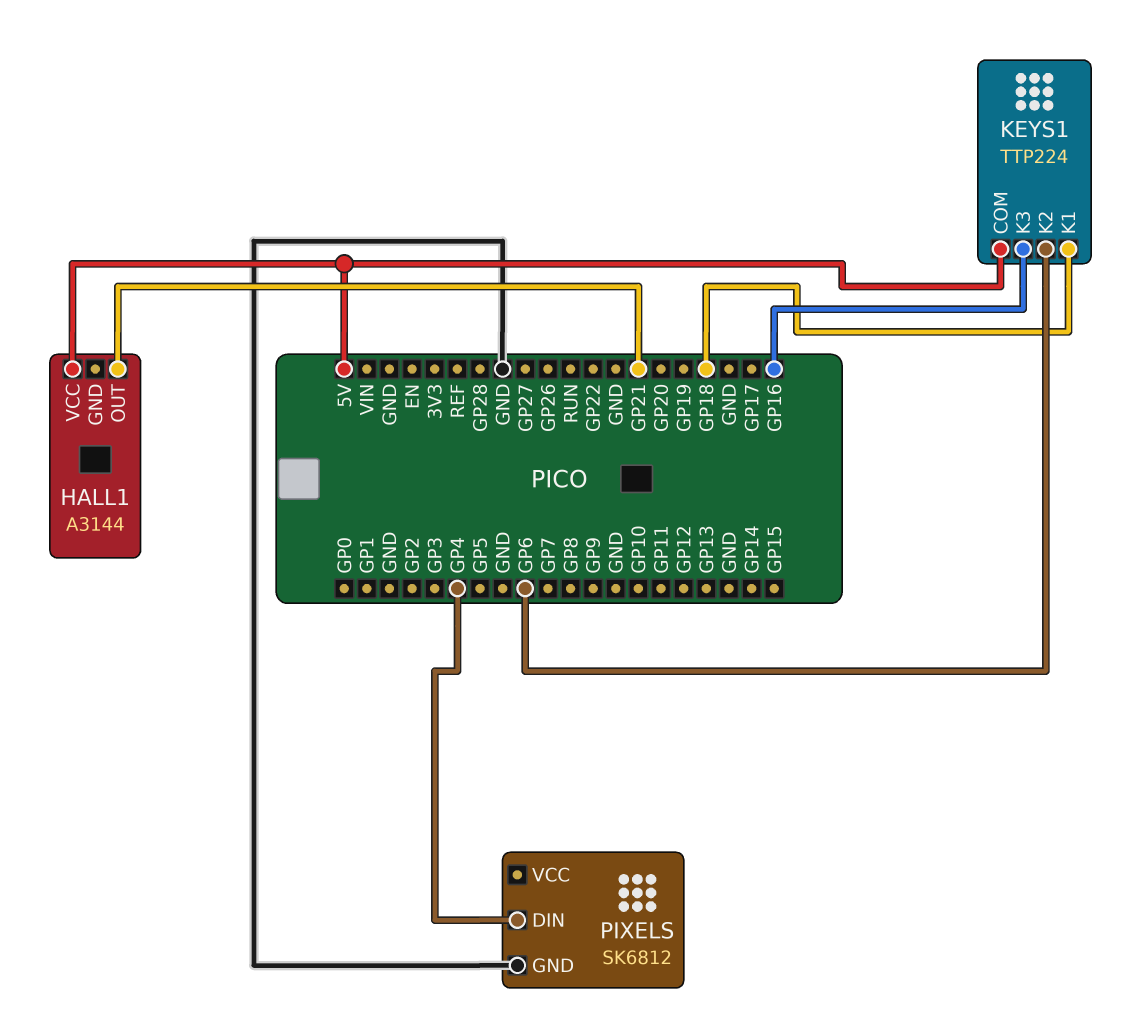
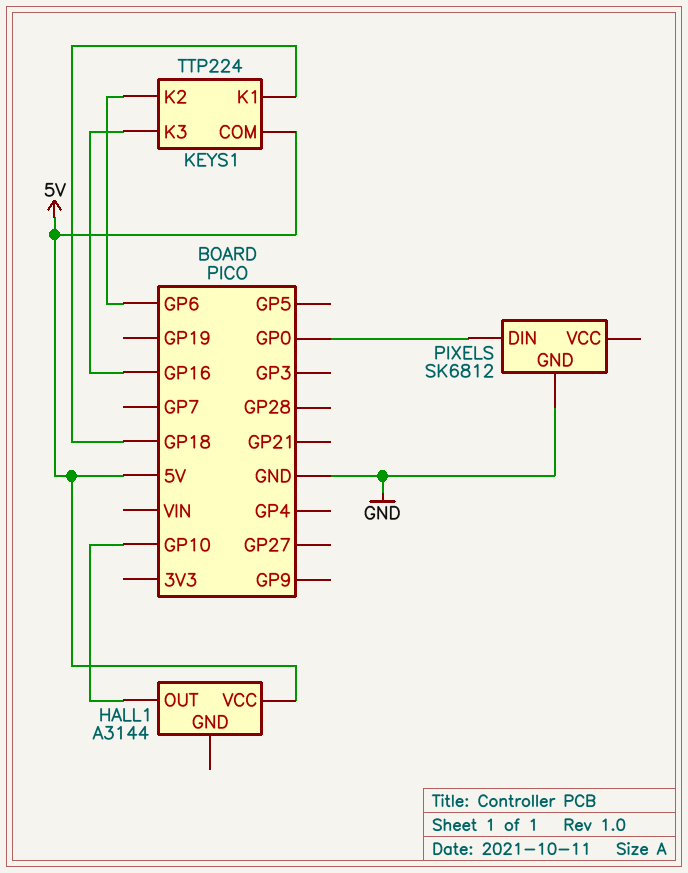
HALL1 pin OUT: GP21 -> GP10
PIXELS pin DIN: GP4 -> GP0

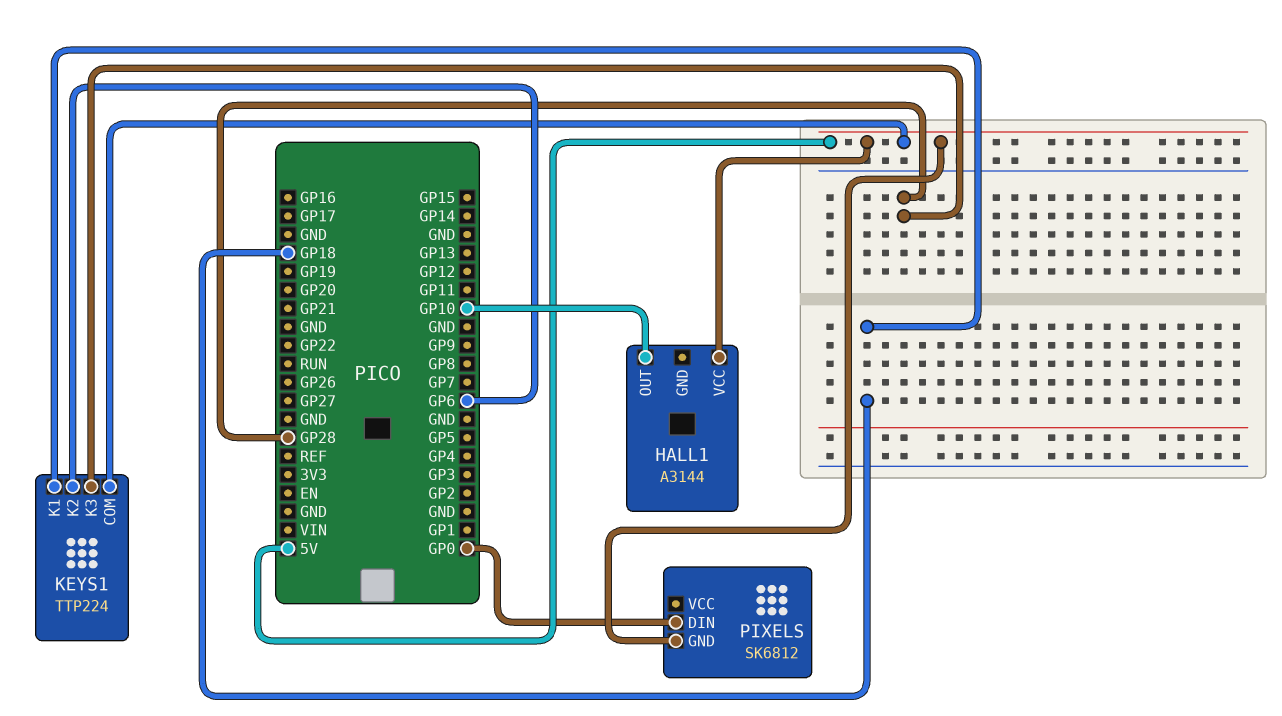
KEYS1 pin K3: GP16 -> GP28
PIXELS pin GND: GND -> 5V

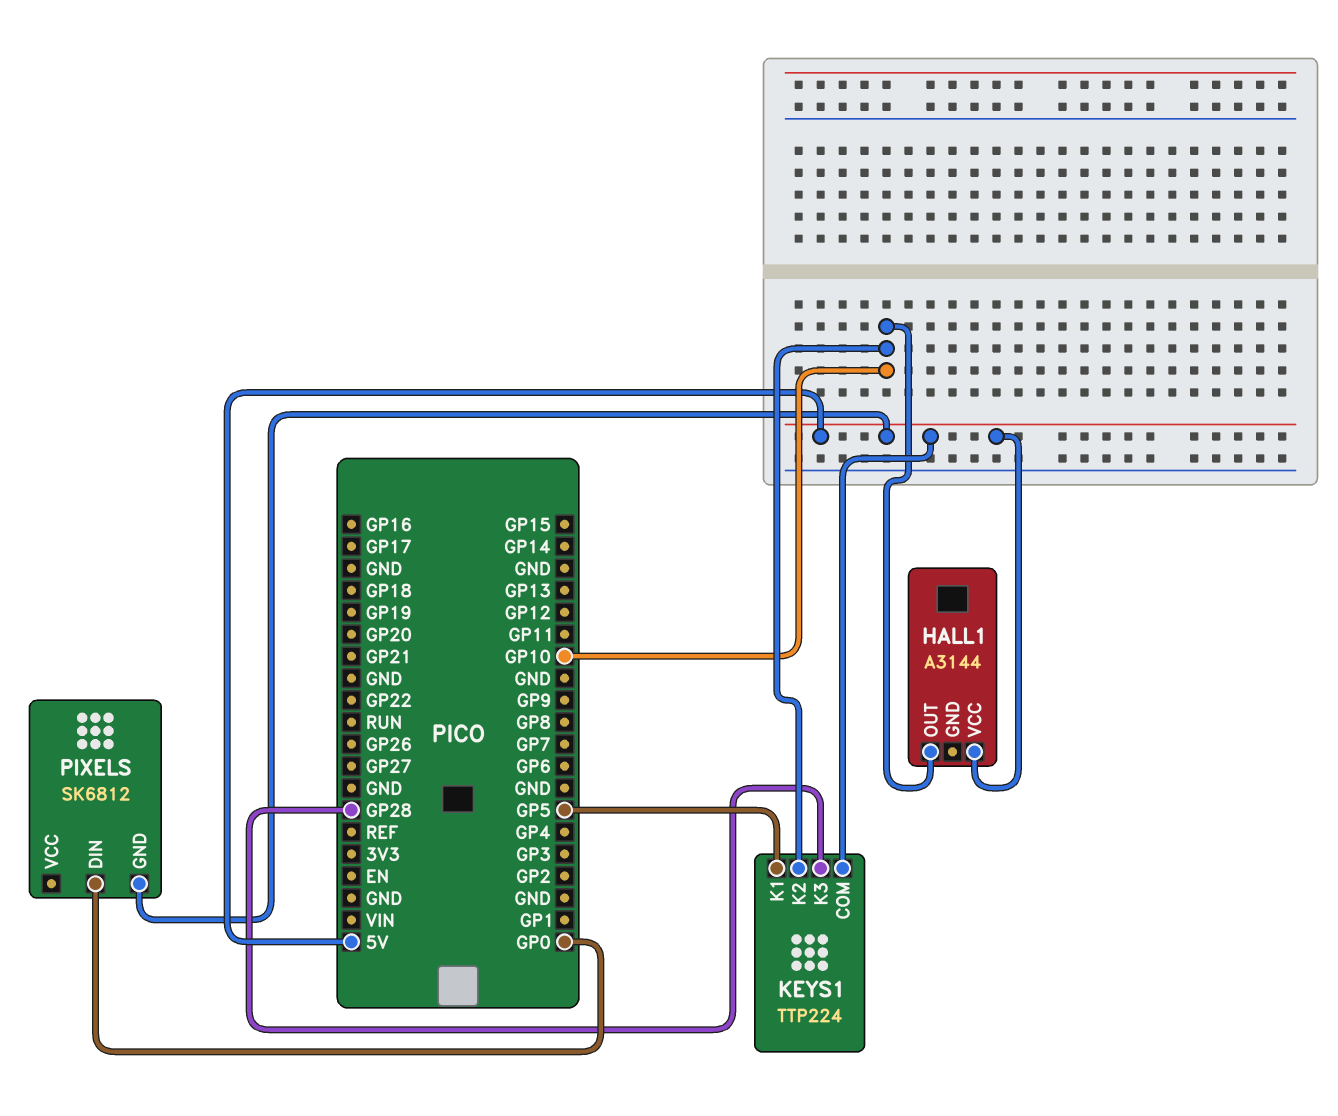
KEYS1 pin K1: GP18 -> GP5
KEYS1 pin K2: GP6 -> GP10

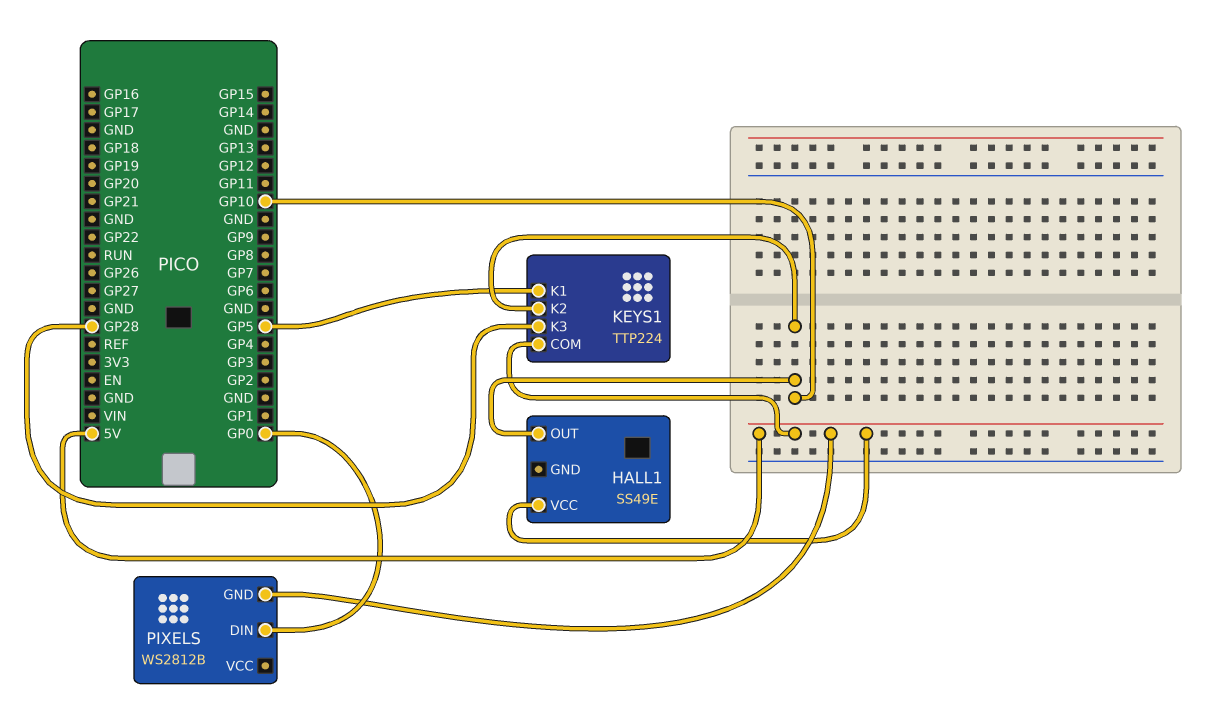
HALL1: A3144 -> SS49E
PIXELS: SK6812 -> WS2812B

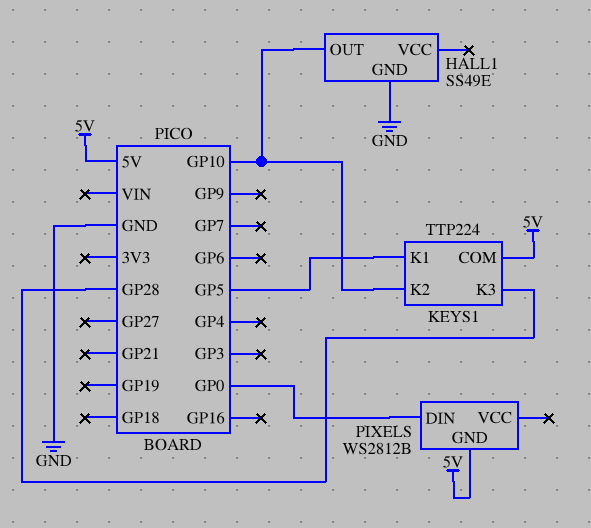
HALL1 pin GND: none -> GND
HALL1 pin VCC: 5V -> none

